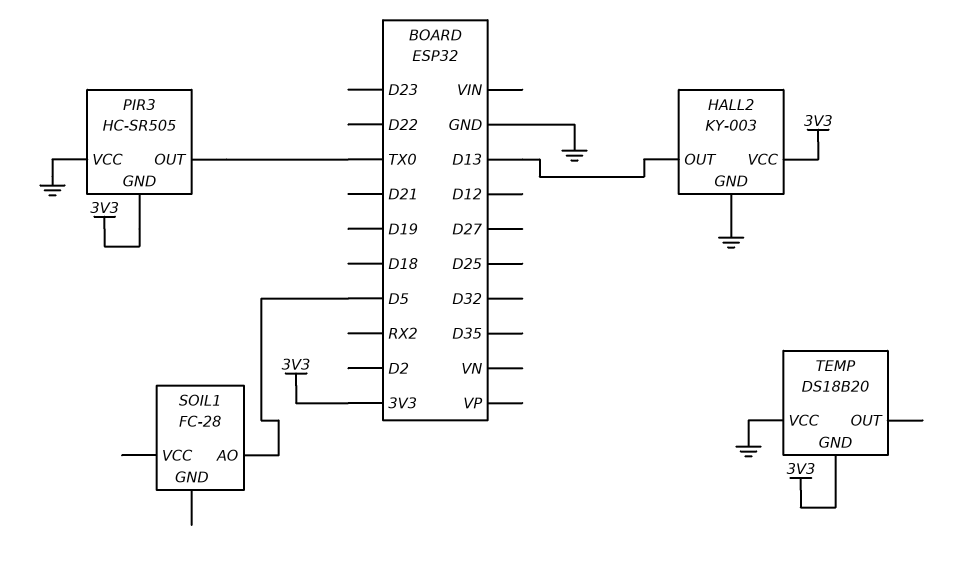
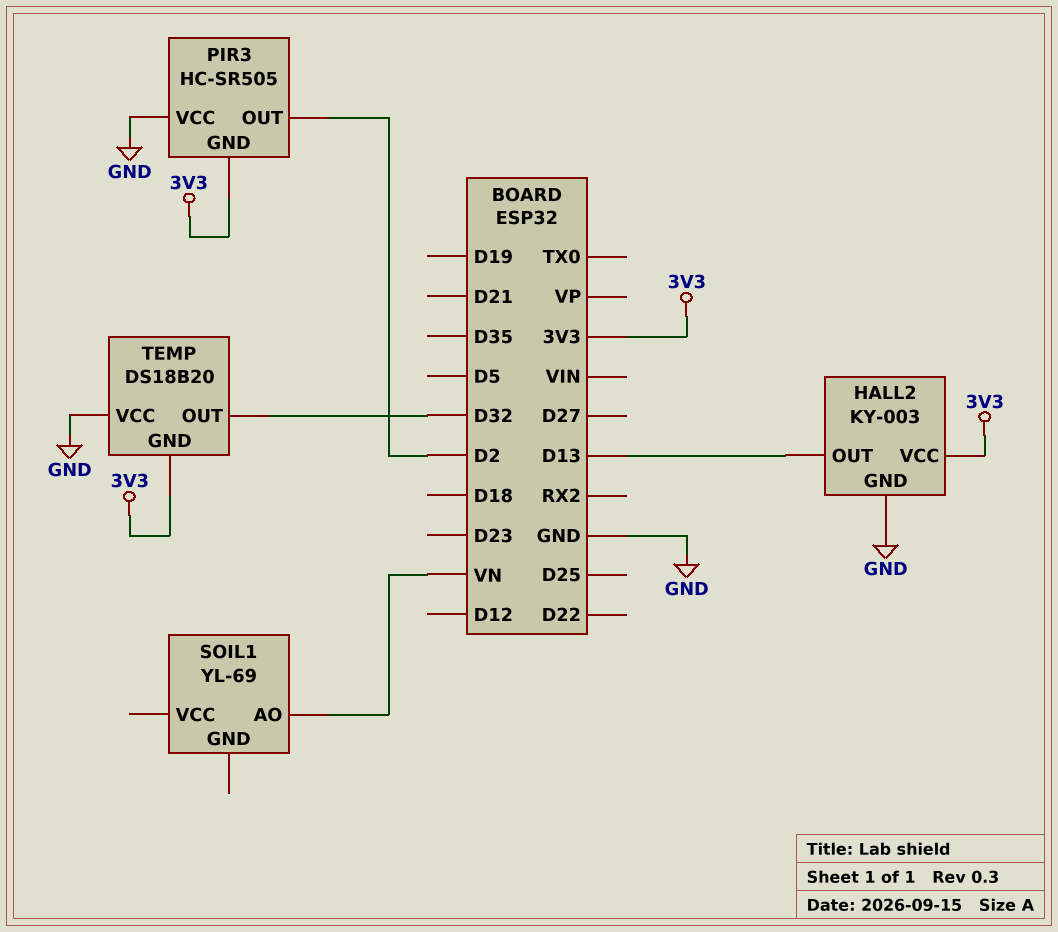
PIR3 pin OUT: TX0 -> D2
SOIL1: FC-28 -> YL-69
SOIL1 pin AO: D5 -> VN
TEMP pin OUT: none -> D32

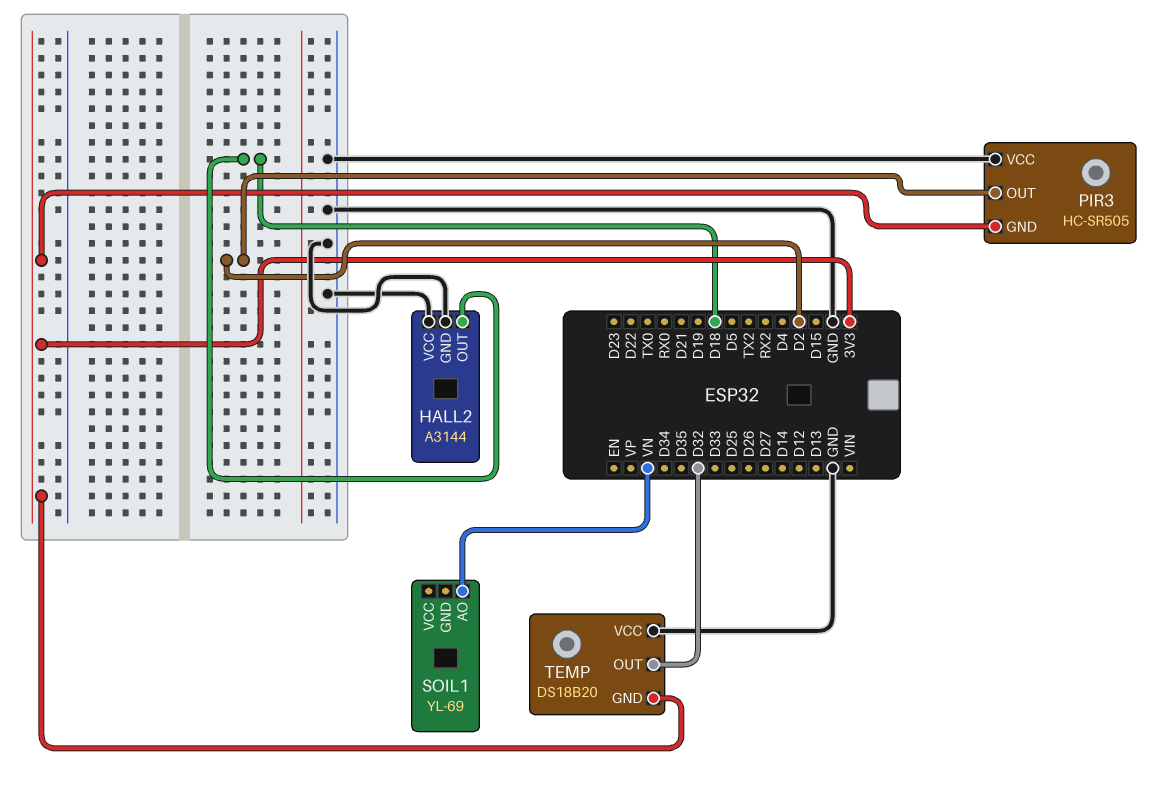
HALL2: KY-003 -> A3144
HALL2 pin OUT: D13 -> D18
HALL2 pin VCC: 3V3 -> GND

